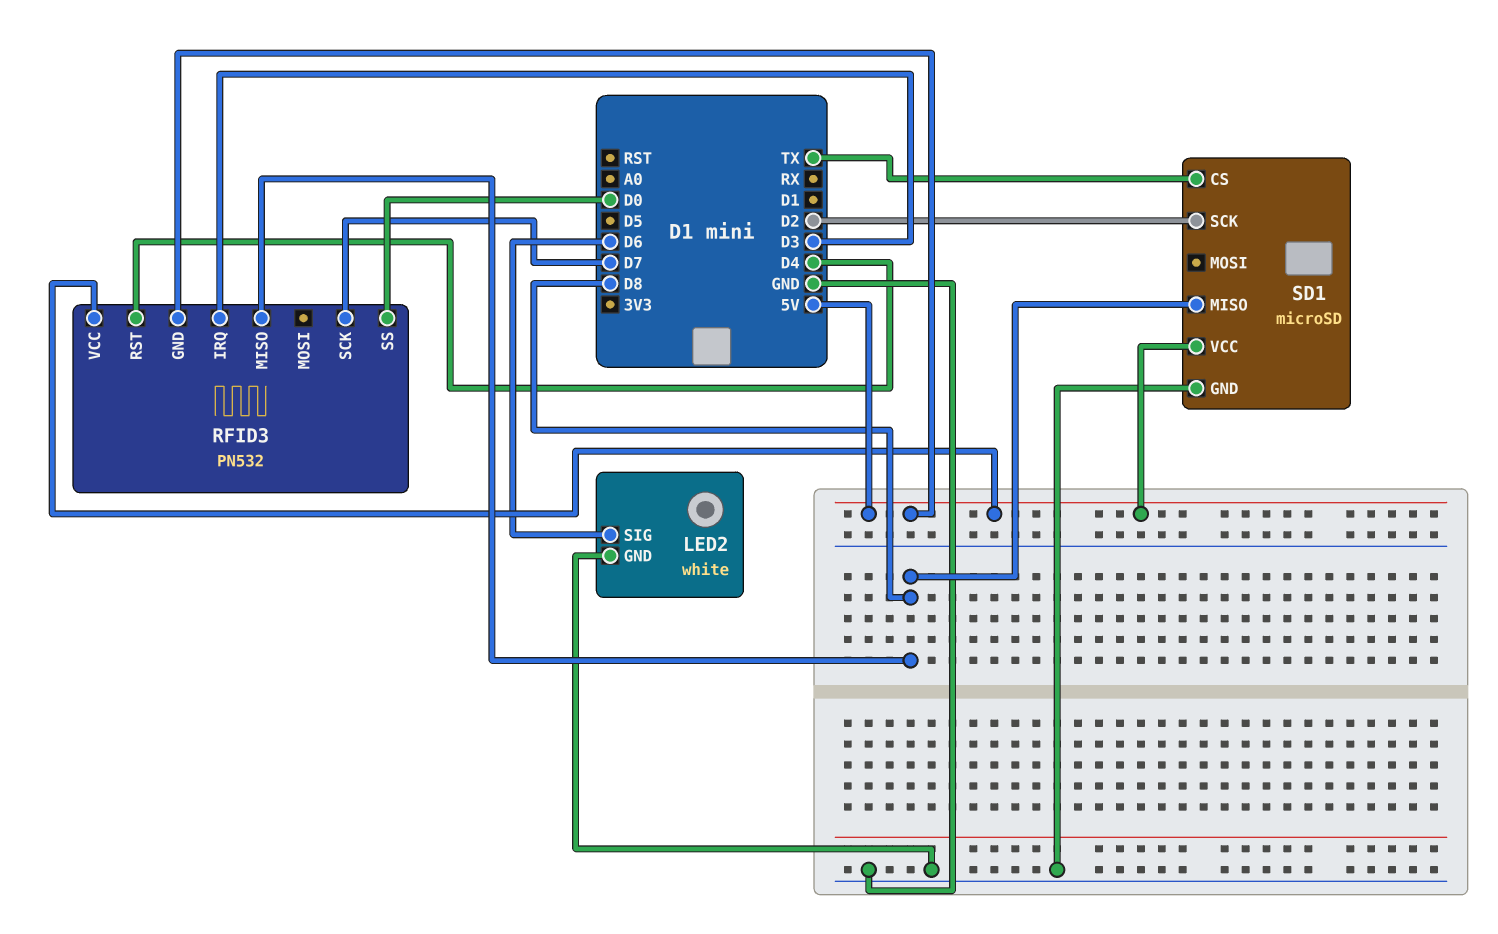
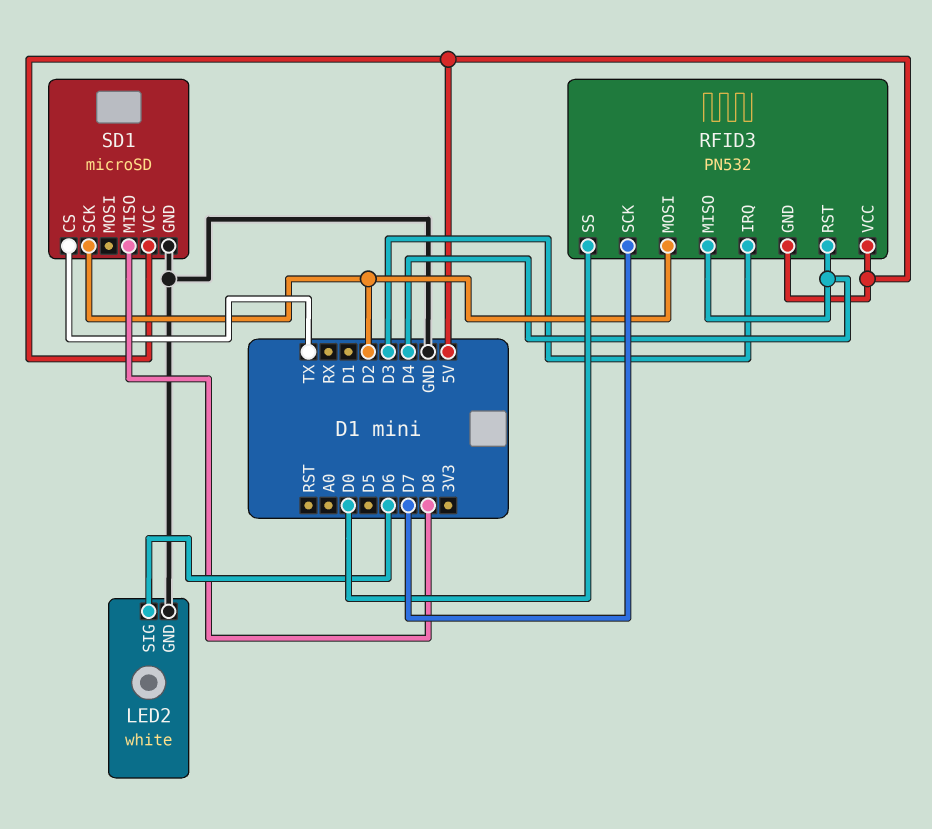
RFID3 pin MISO: D8 -> D4
RFID3 pin MOSI: none -> D2

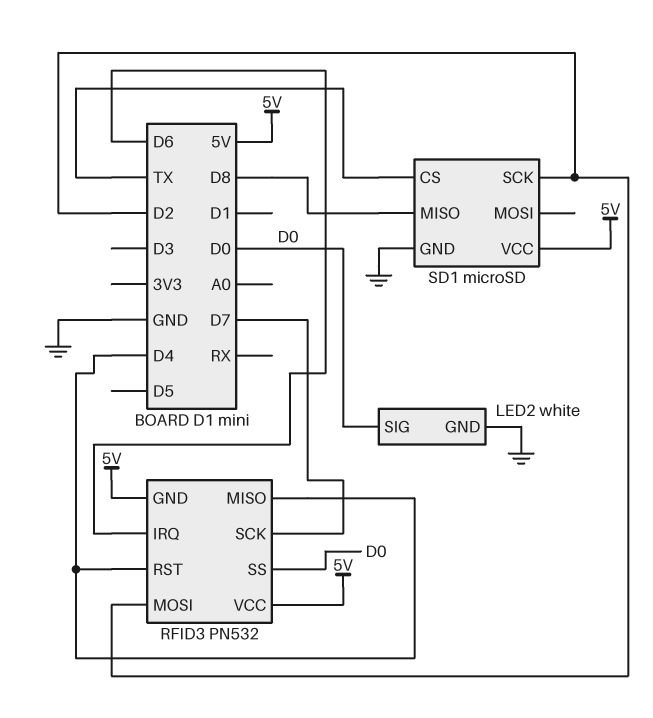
LED2 pin SIG: D6 -> D0
RFID3 pin IRQ: D3 -> D6

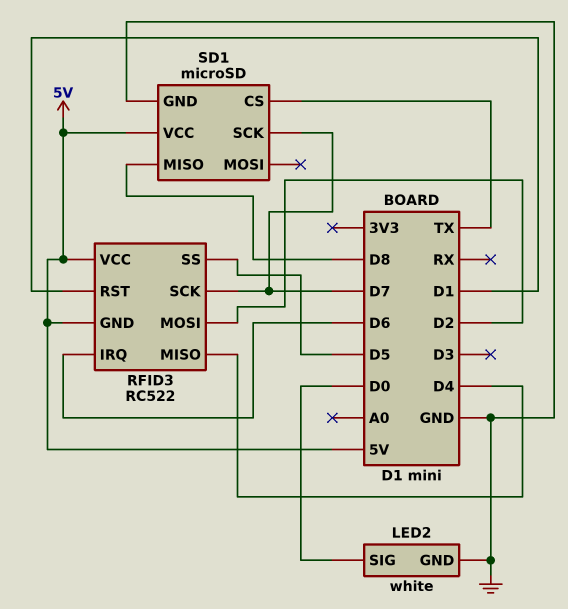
RFID3: PN532 -> RC522
RFID3 pin RST: D4 -> D1
RFID3 pin SS: D0 -> D5
SD1 pin SCK: D2 -> D7

